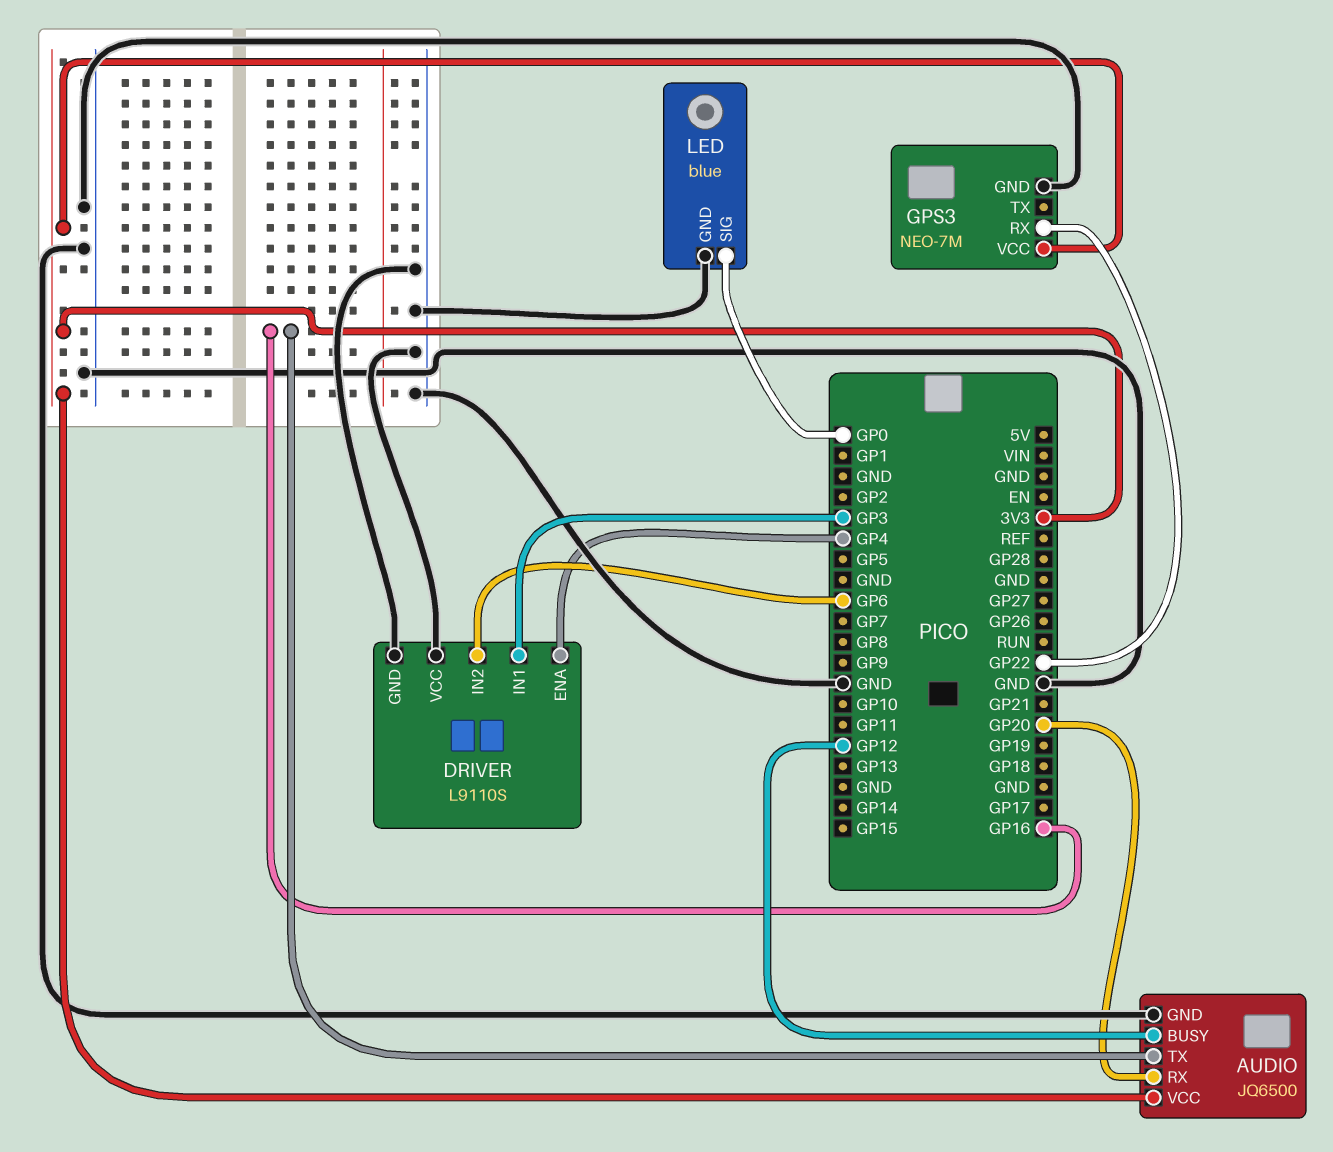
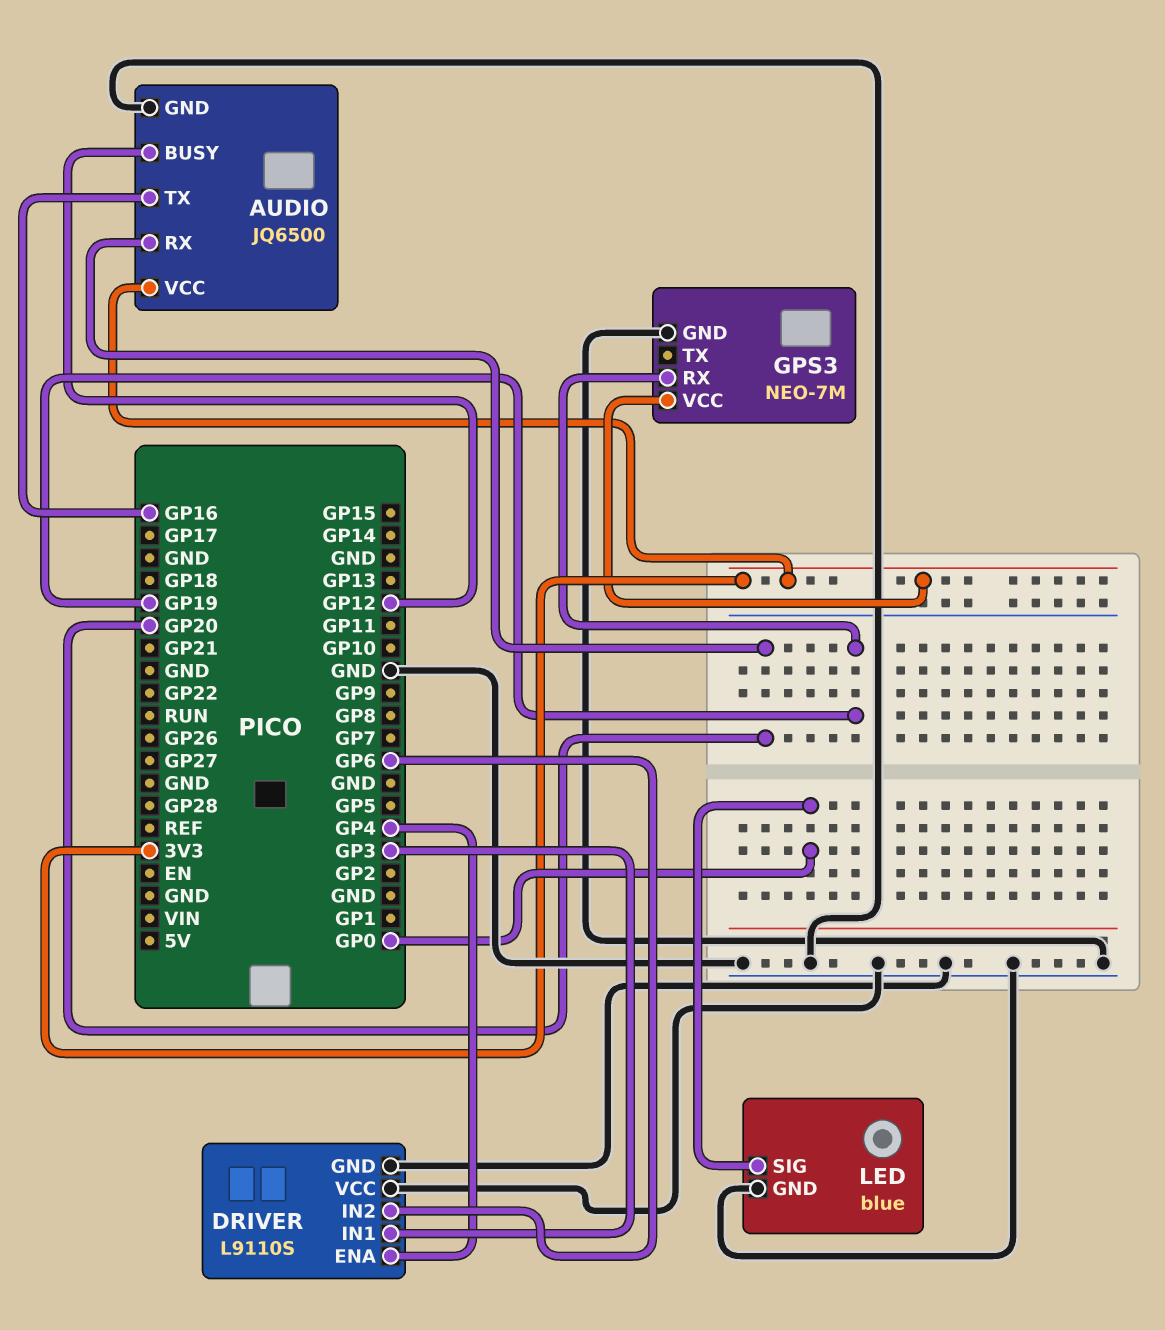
GPS3 pin RX: GP22 -> GP19

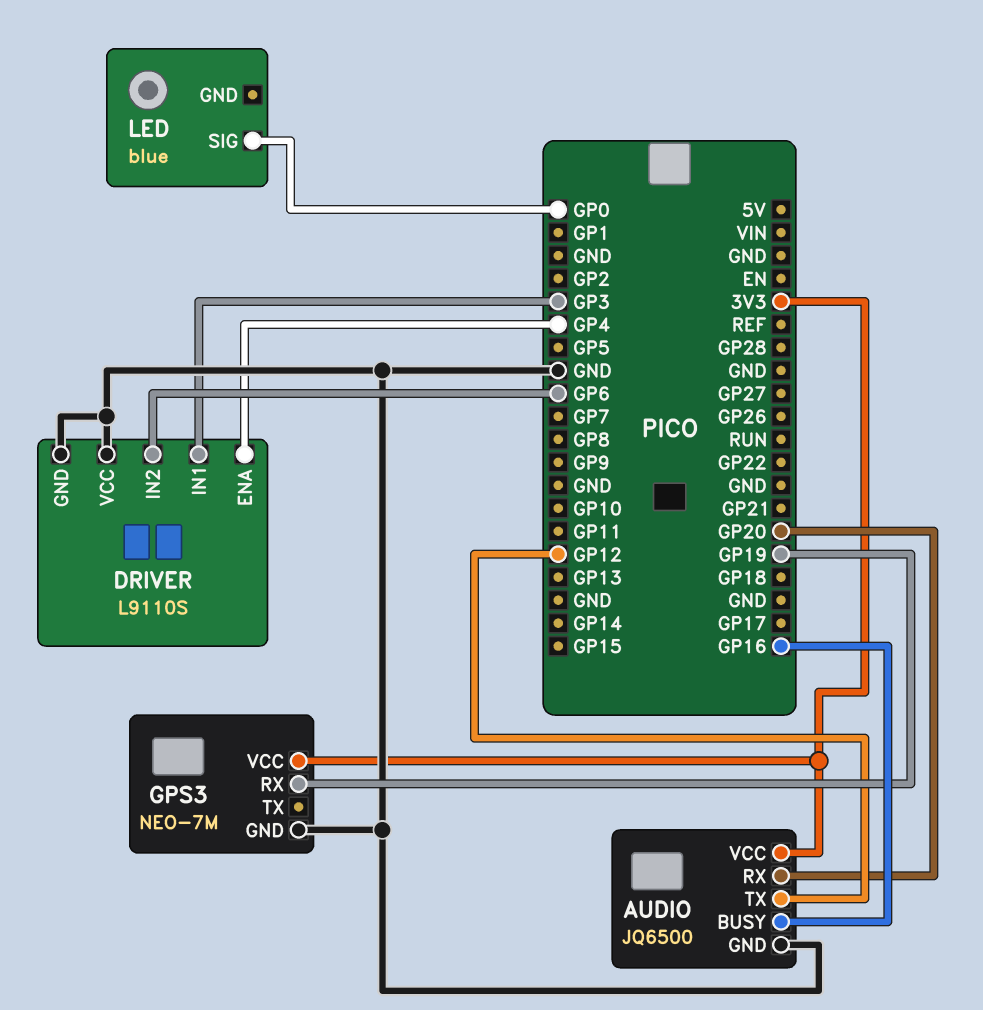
AUDIO pin BUSY: GP12 -> GP16
AUDIO pin TX: GP16 -> GP12
LED pin GND: GND -> none

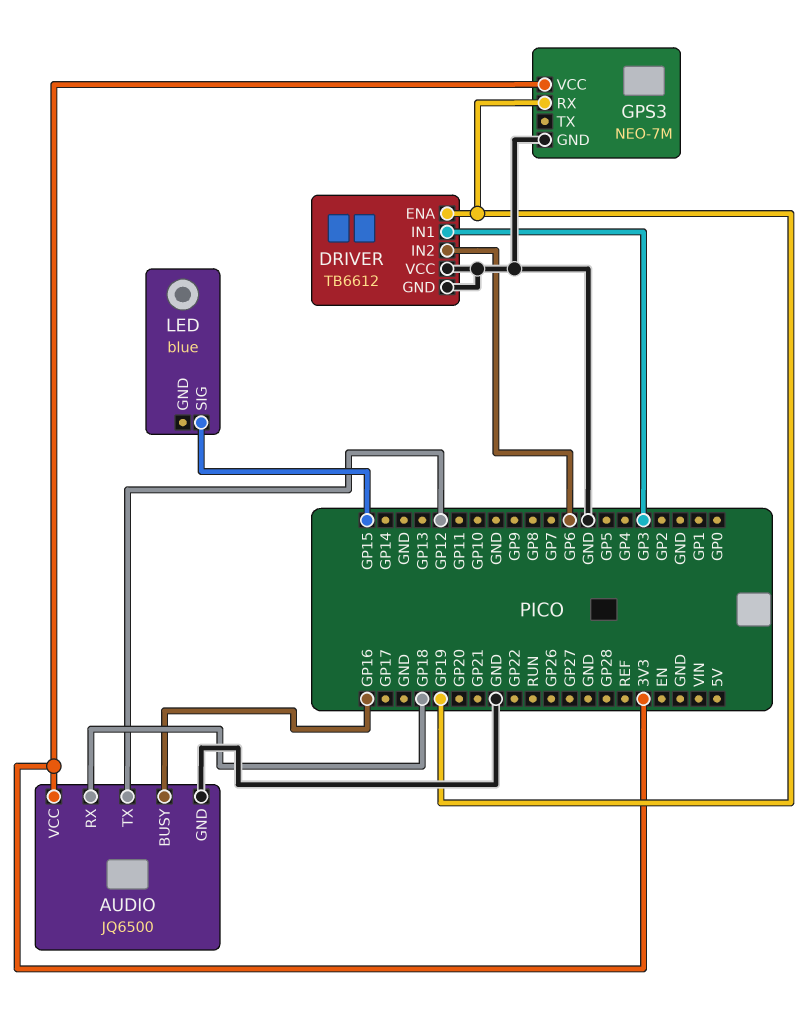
AUDIO pin RX: GP20 -> GP18
DRIVER: L9110S -> TB6612
DRIVER pin ENA: GP4 -> GP19
LED pin SIG: GP0 -> GP15

